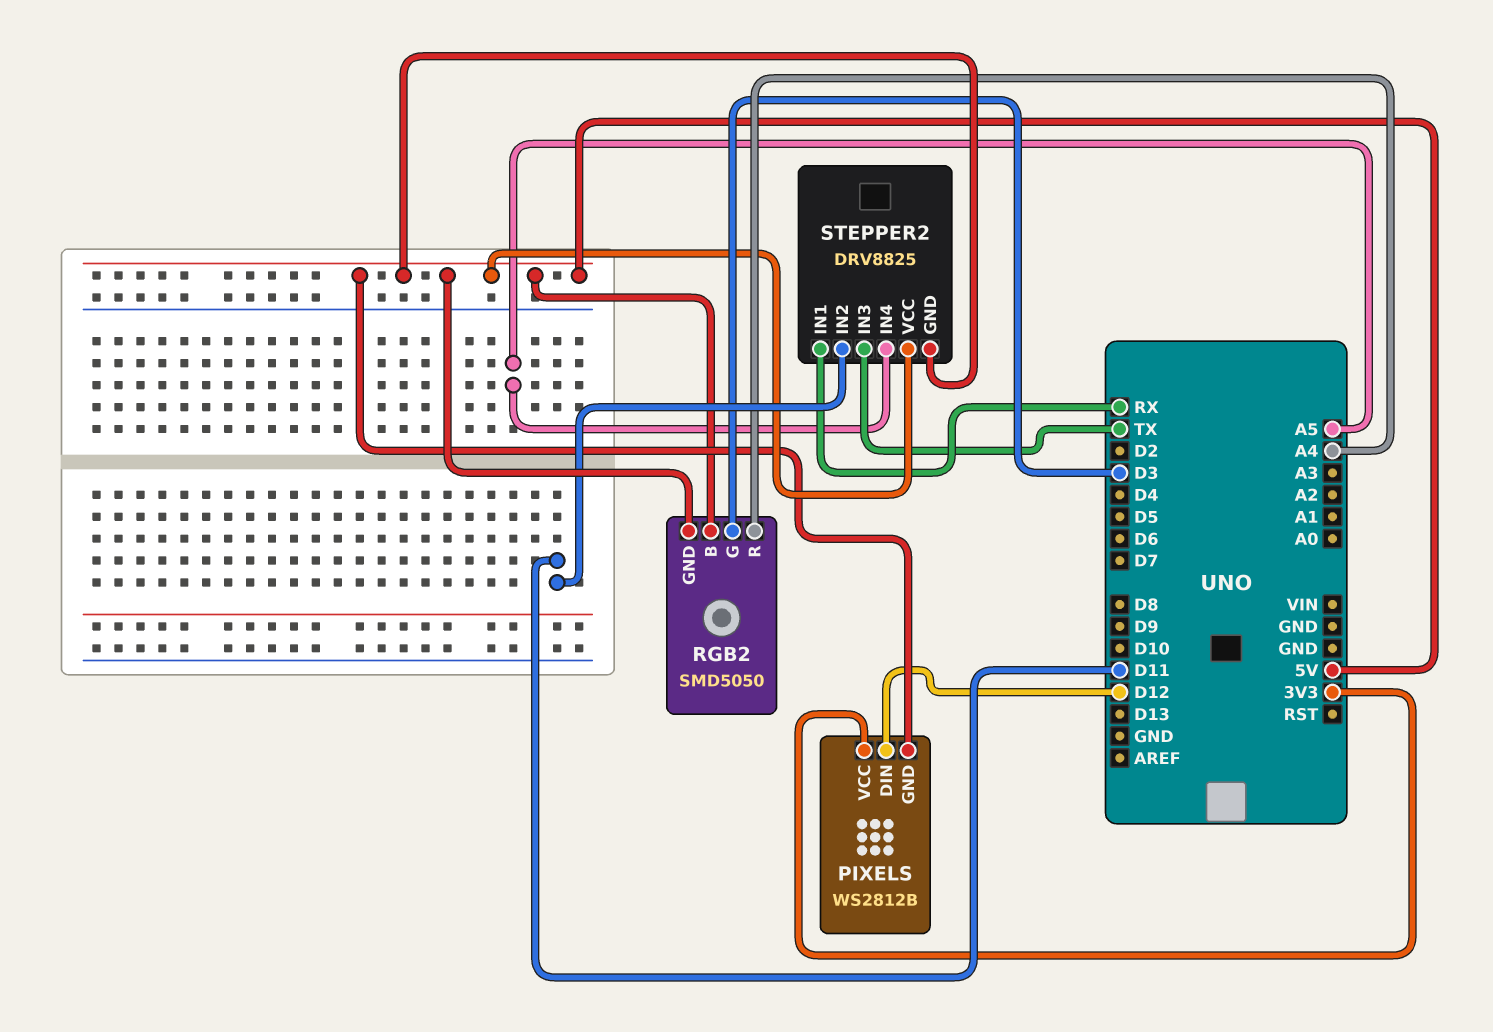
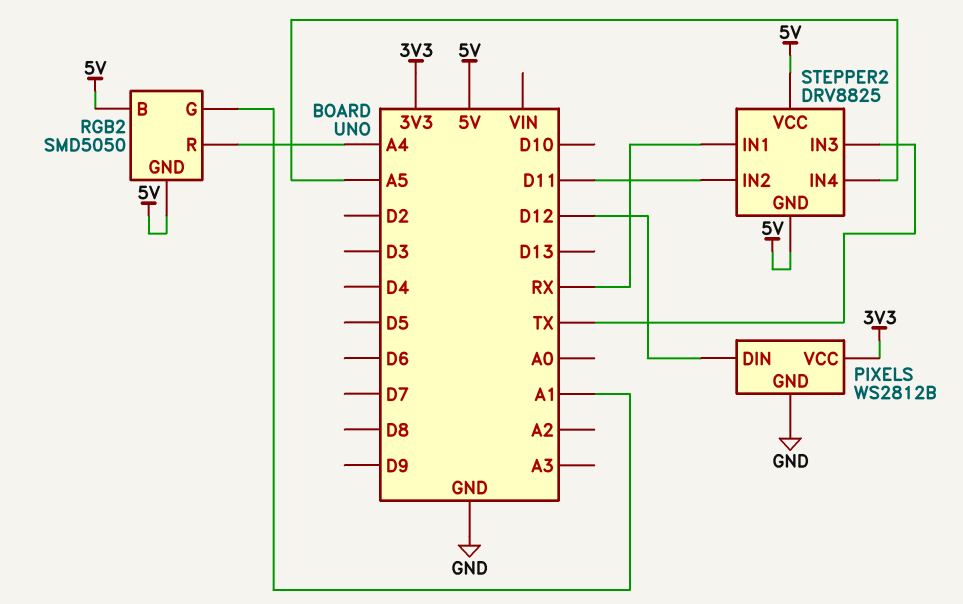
PIXELS pin GND: 5V -> GND
RGB2 pin G: D3 -> A1

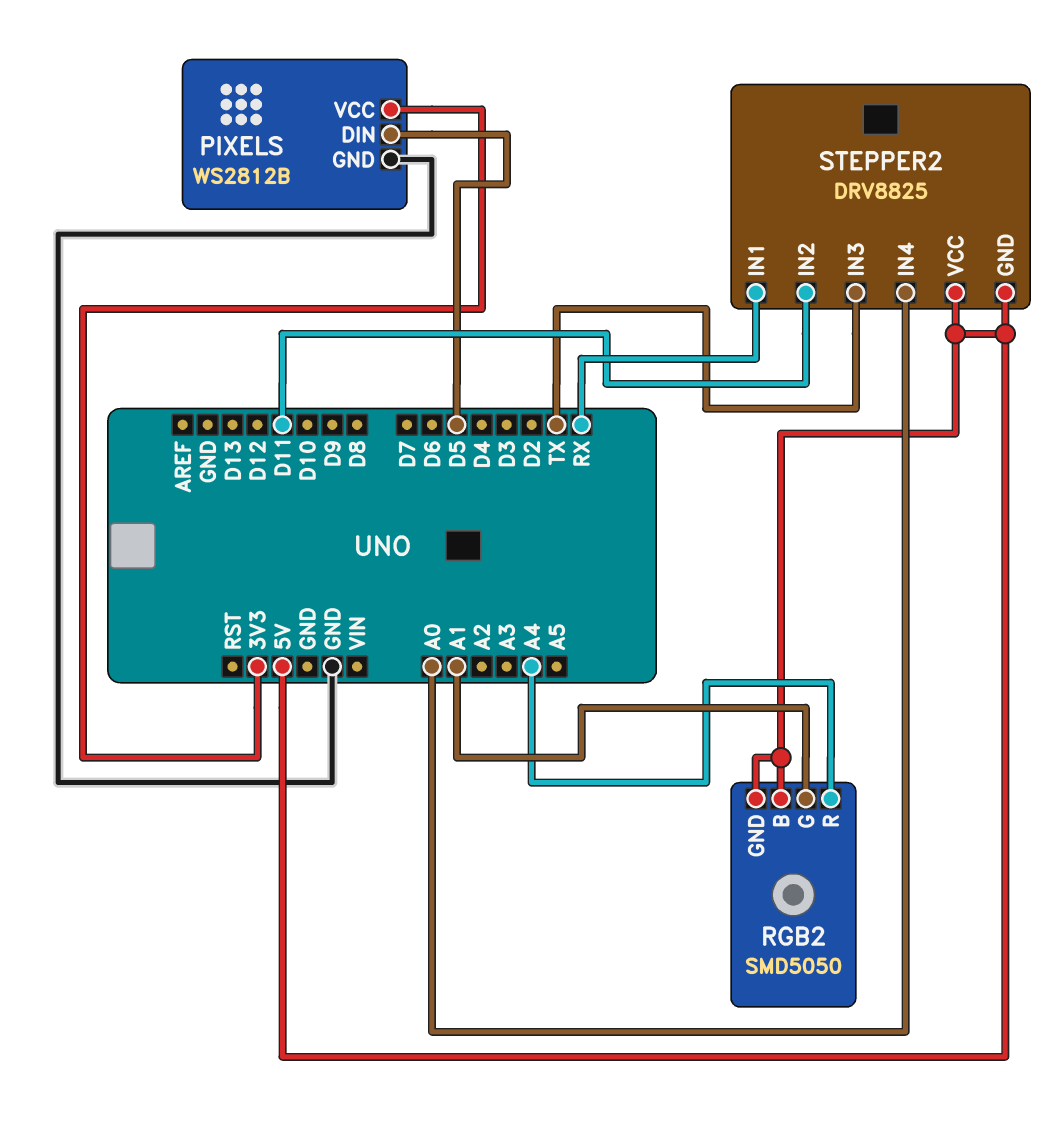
PIXELS pin DIN: D12 -> D5
STEPPER2 pin IN4: A5 -> A0

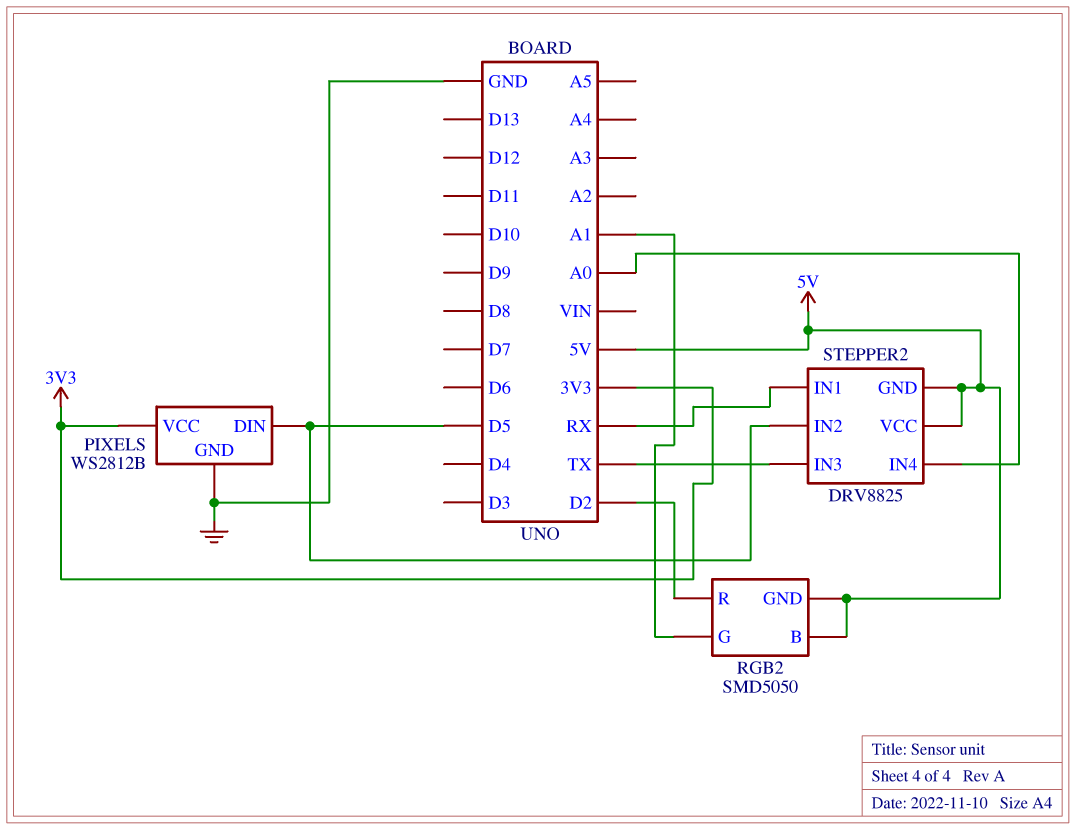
RGB2 pin R: A4 -> D2
STEPPER2 pin IN2: D11 -> D5

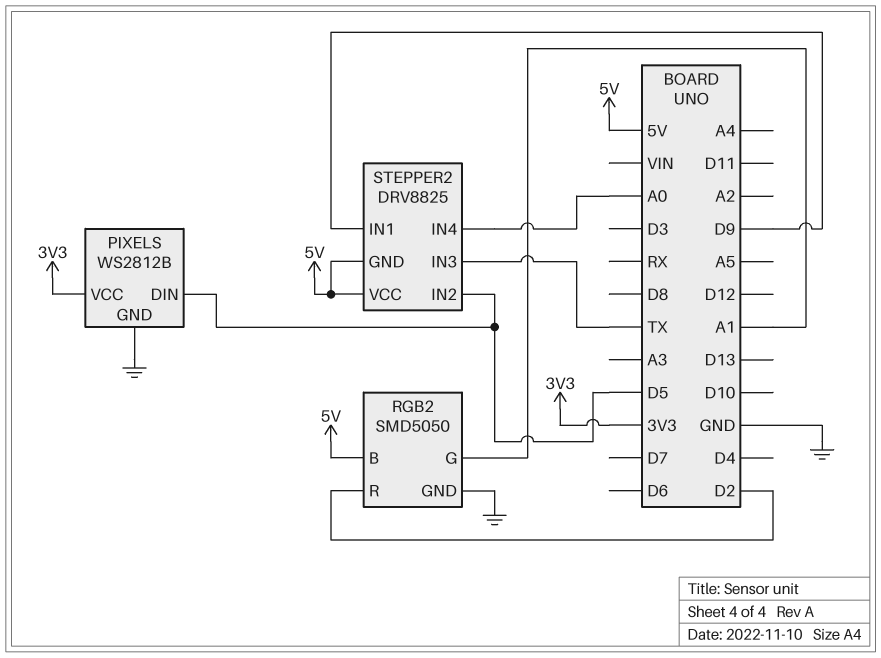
RGB2 pin GND: 5V -> GND
STEPPER2 pin IN1: RX -> D9

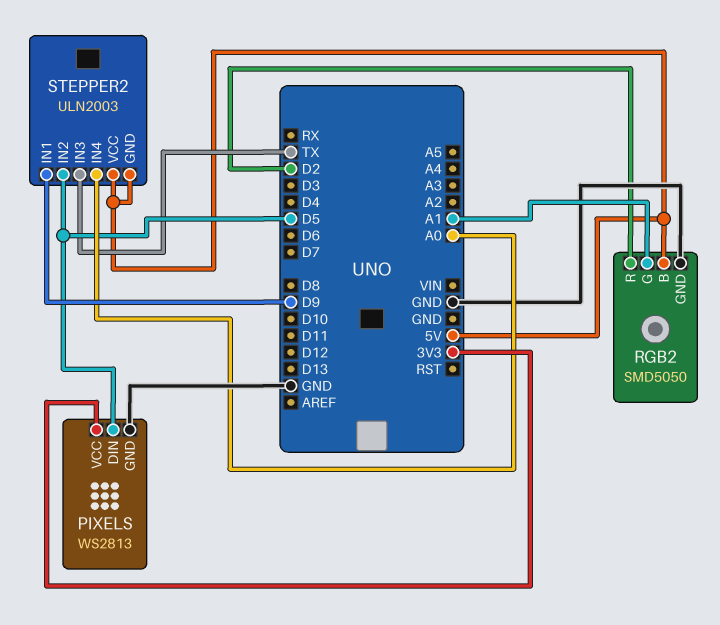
PIXELS: WS2812B -> WS2813
STEPPER2: DRV8825 -> ULN2003

